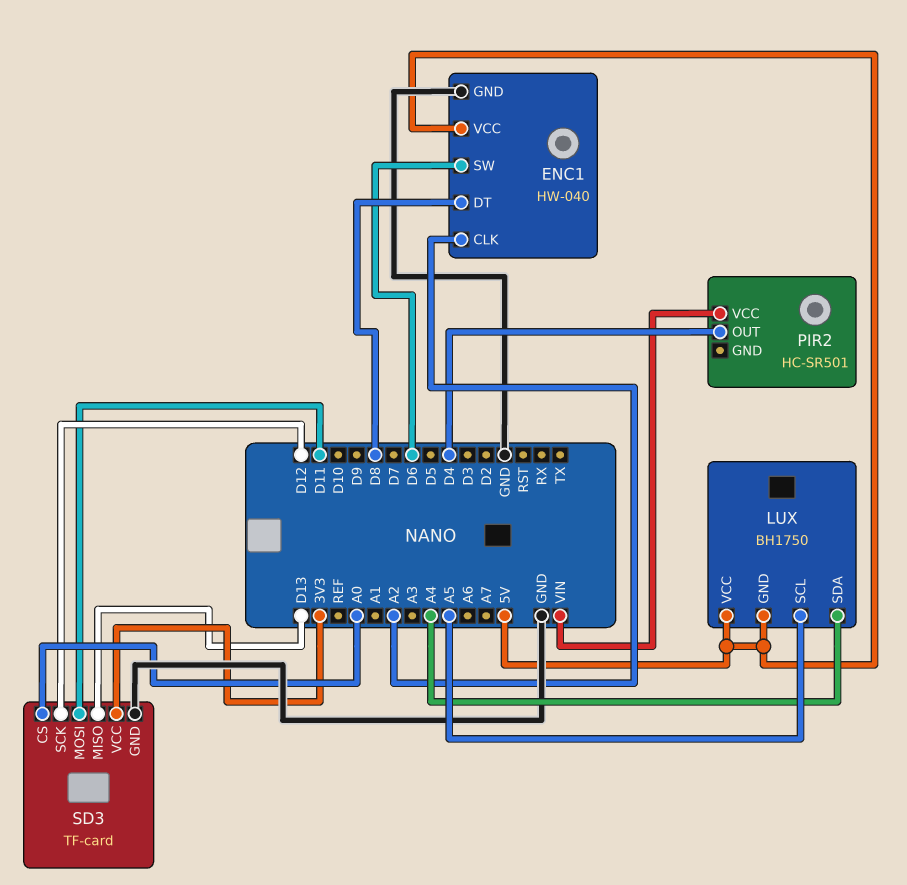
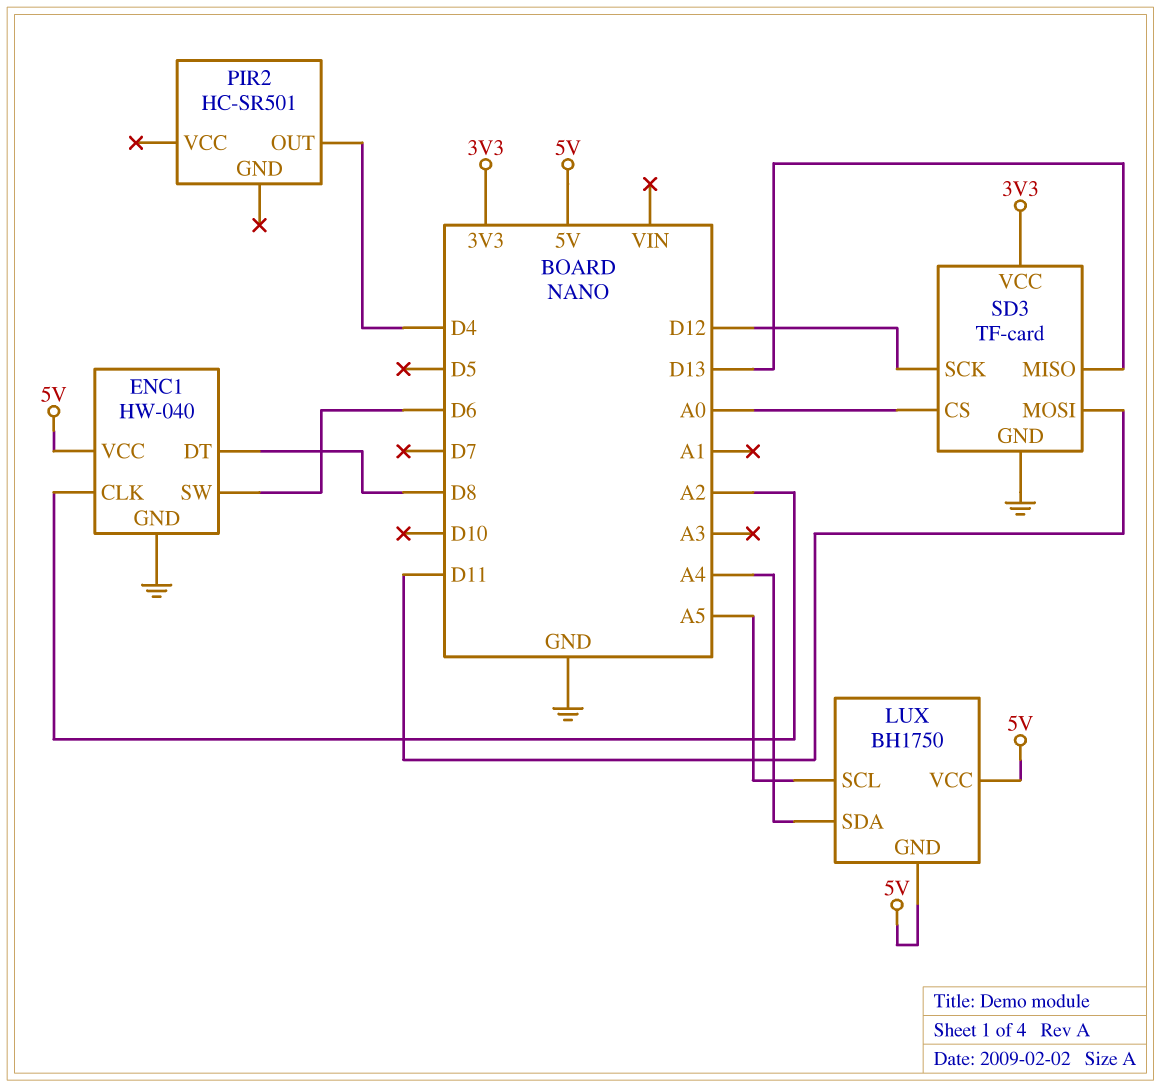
PIR2 pin VCC: VIN -> none

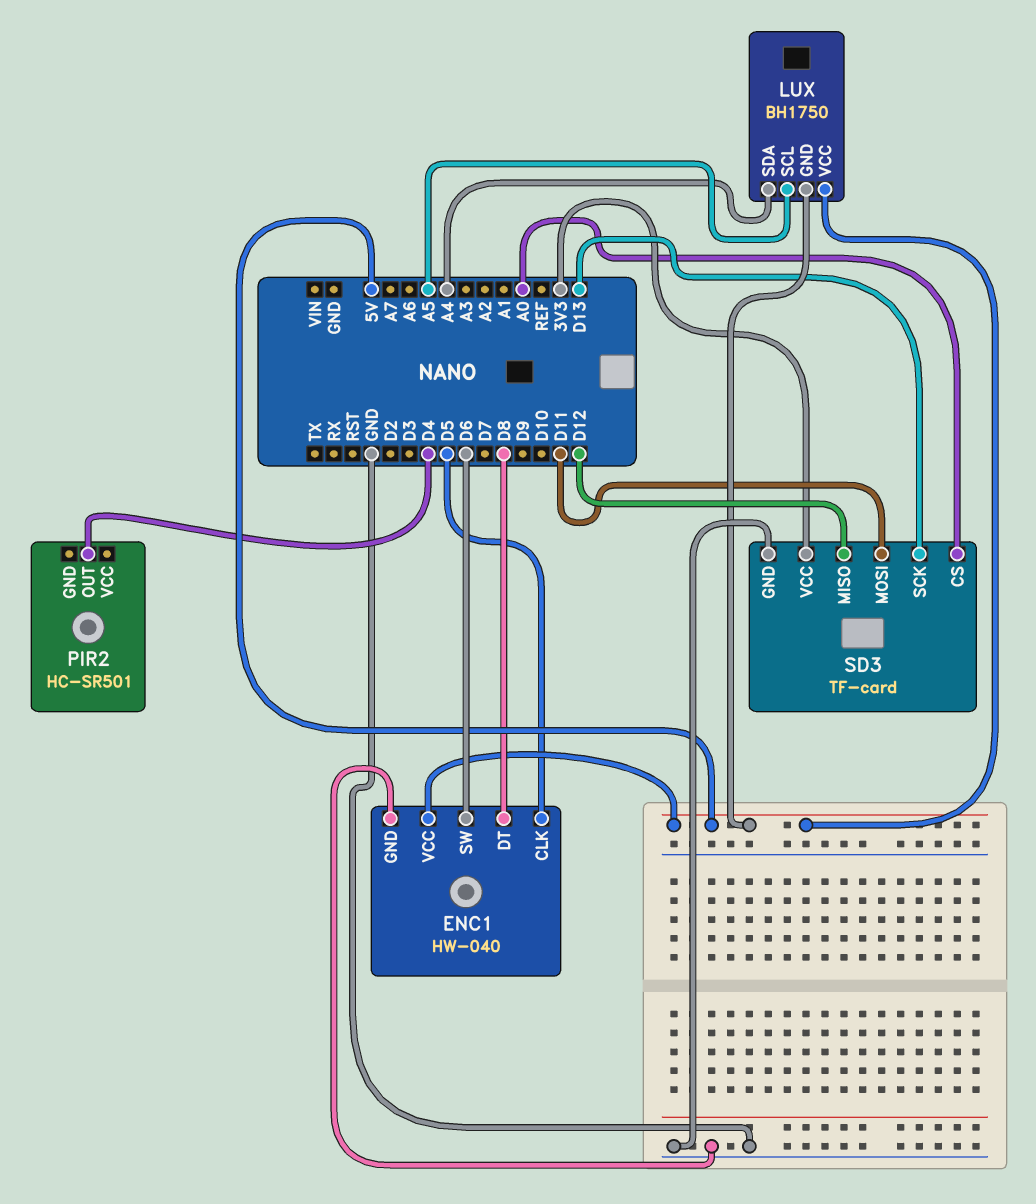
ENC1 pin CLK: A2 -> D5
SD3 pin MISO: D13 -> D12
SD3 pin SCK: D12 -> D13

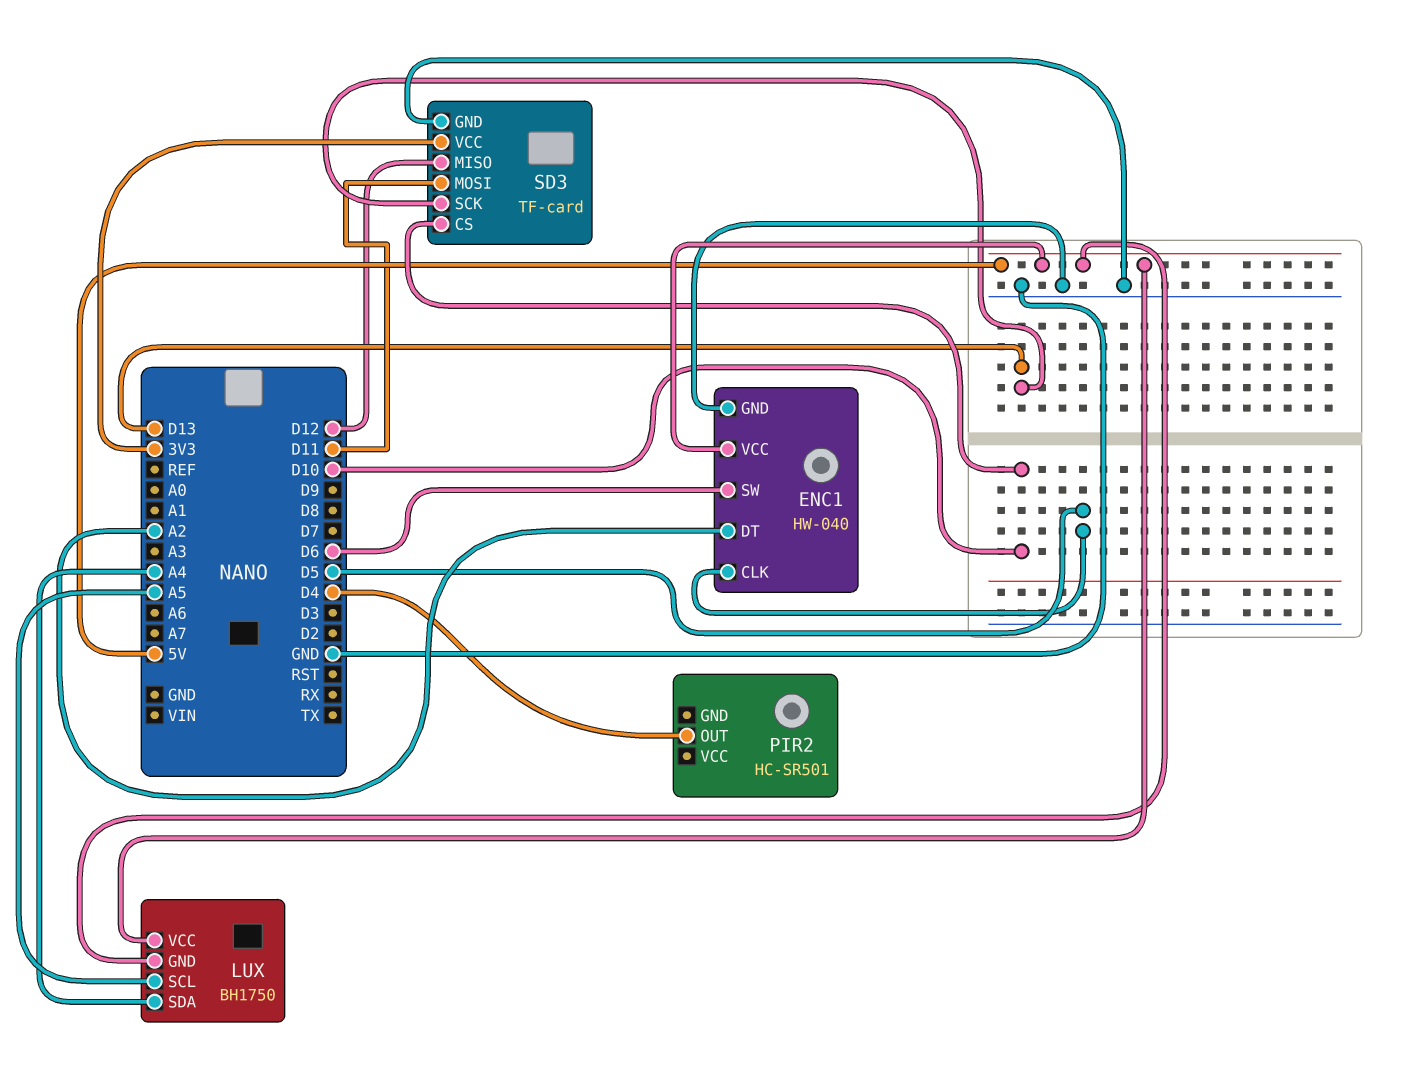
ENC1 pin DT: D8 -> A2
SD3 pin CS: A0 -> D10

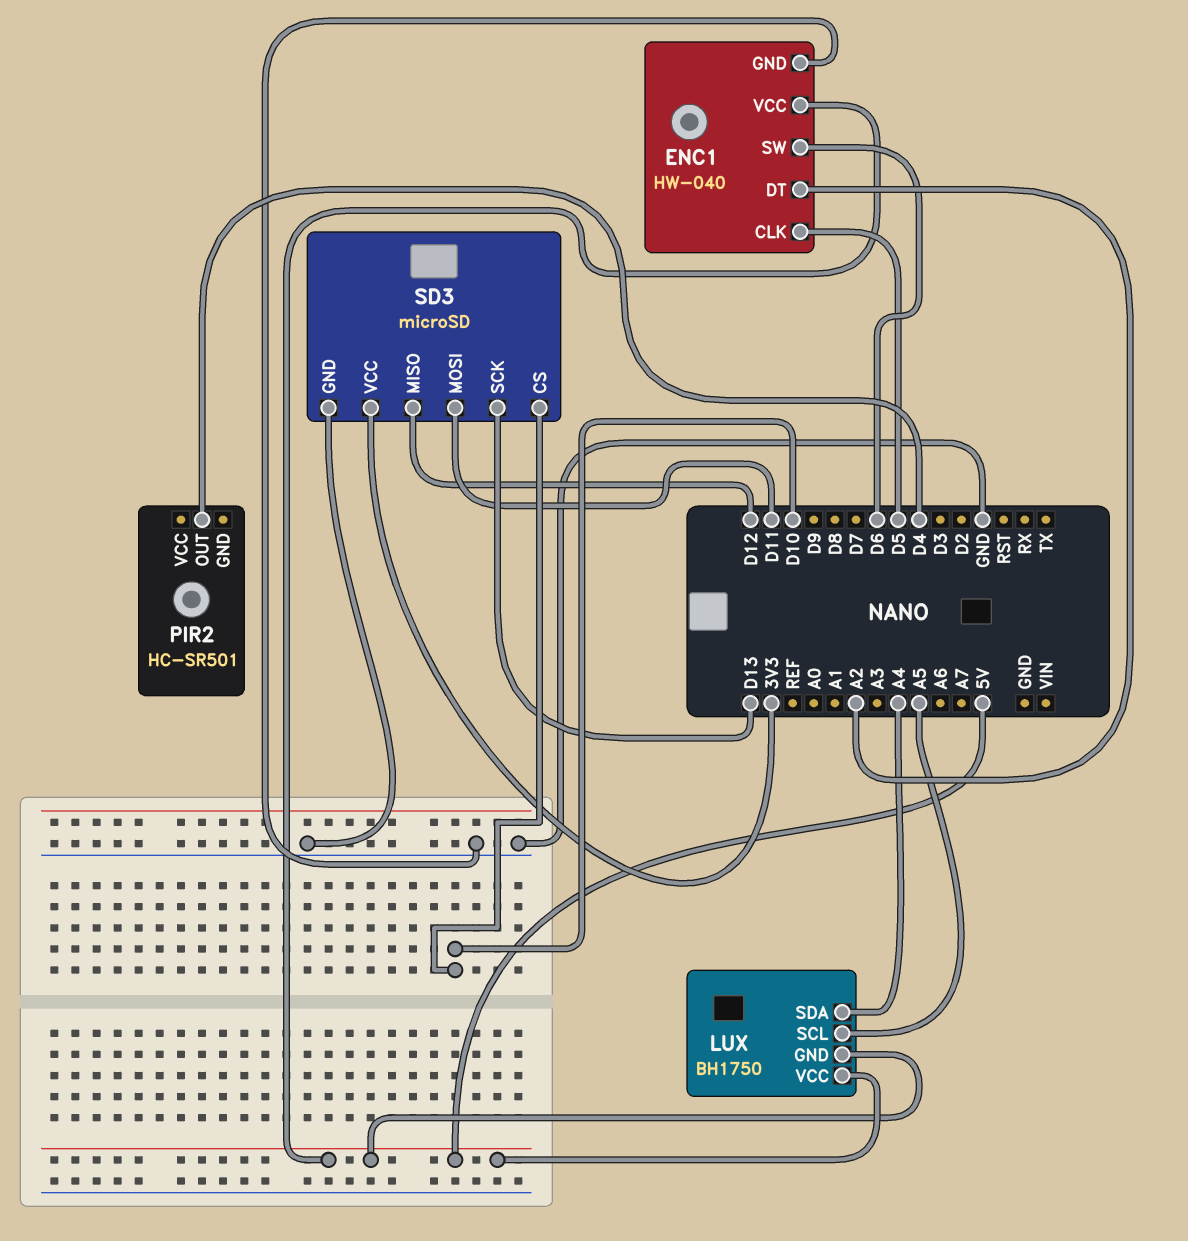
SD3: TF-card -> microSD

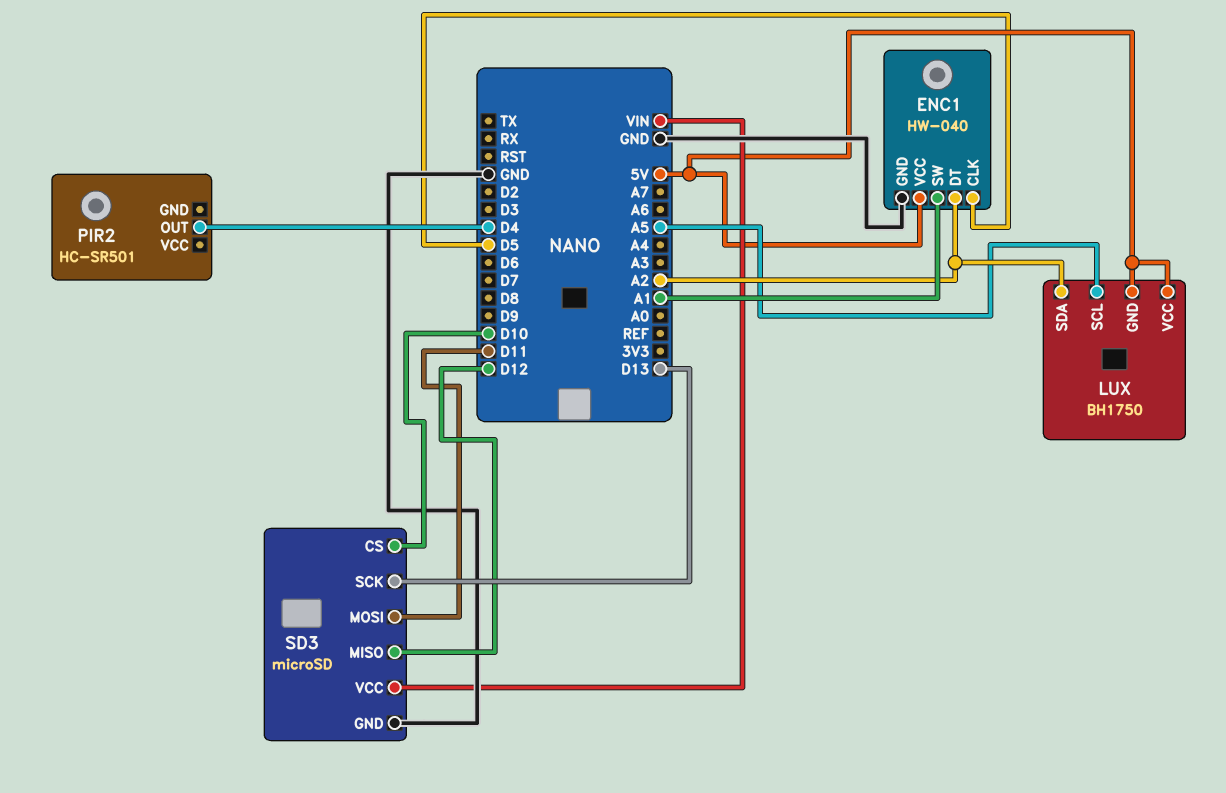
ENC1 pin SW: D6 -> A1
LUX pin SDA: A4 -> A2
SD3 pin VCC: 3V3 -> VIN

